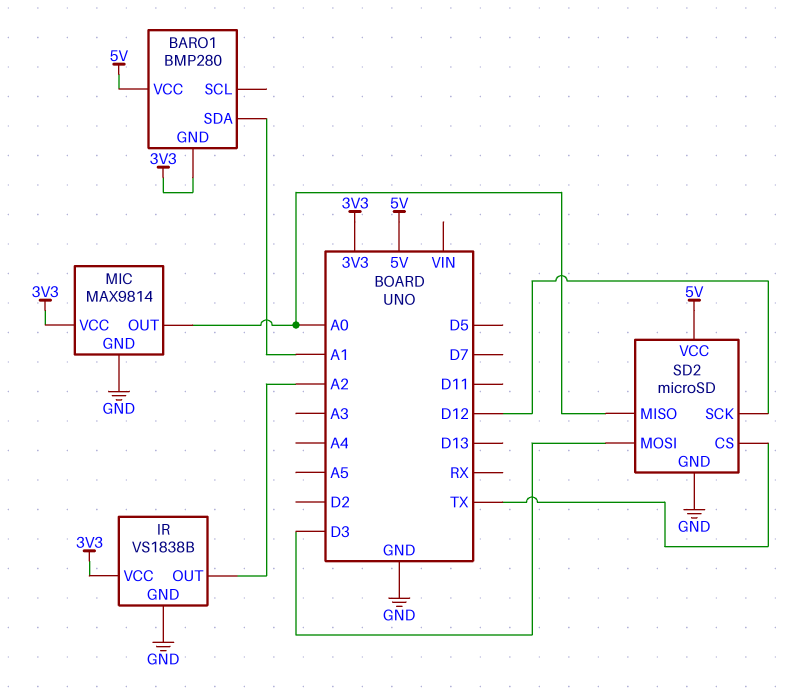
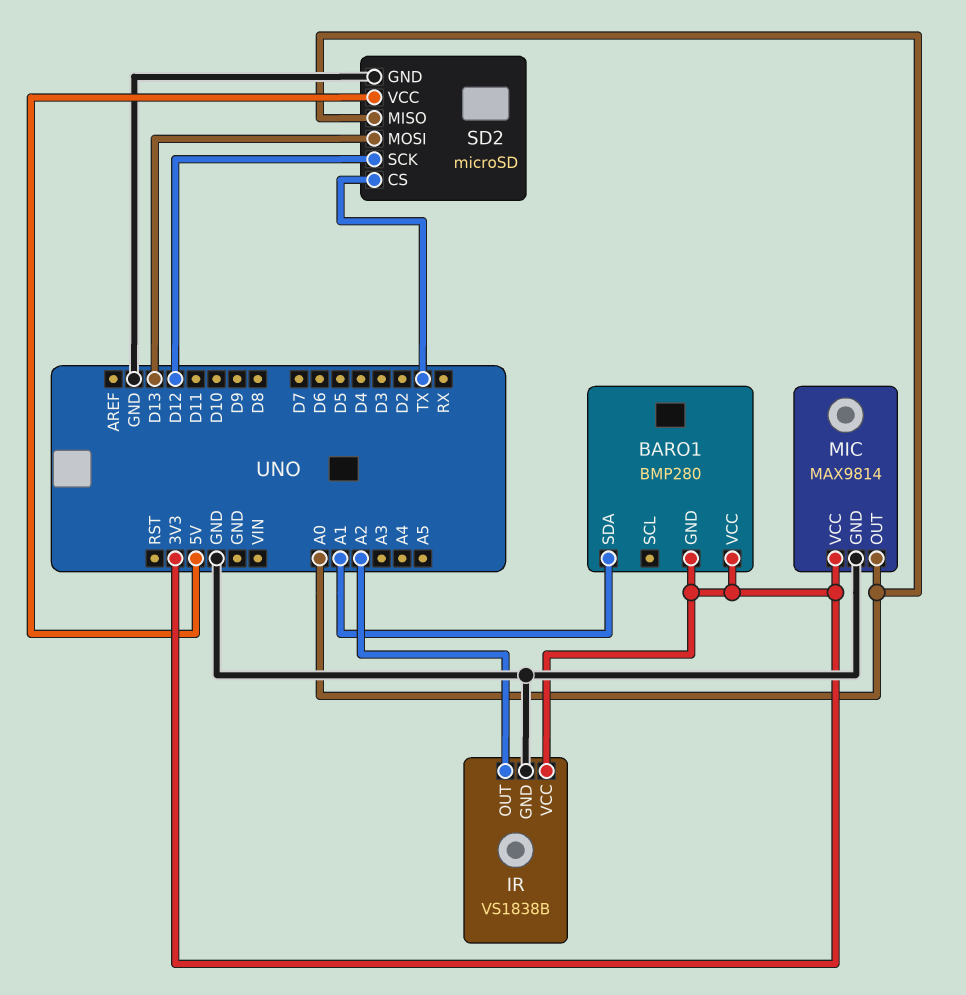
BARO1 pin VCC: 5V -> 3V3
SD2 pin MOSI: D3 -> D13

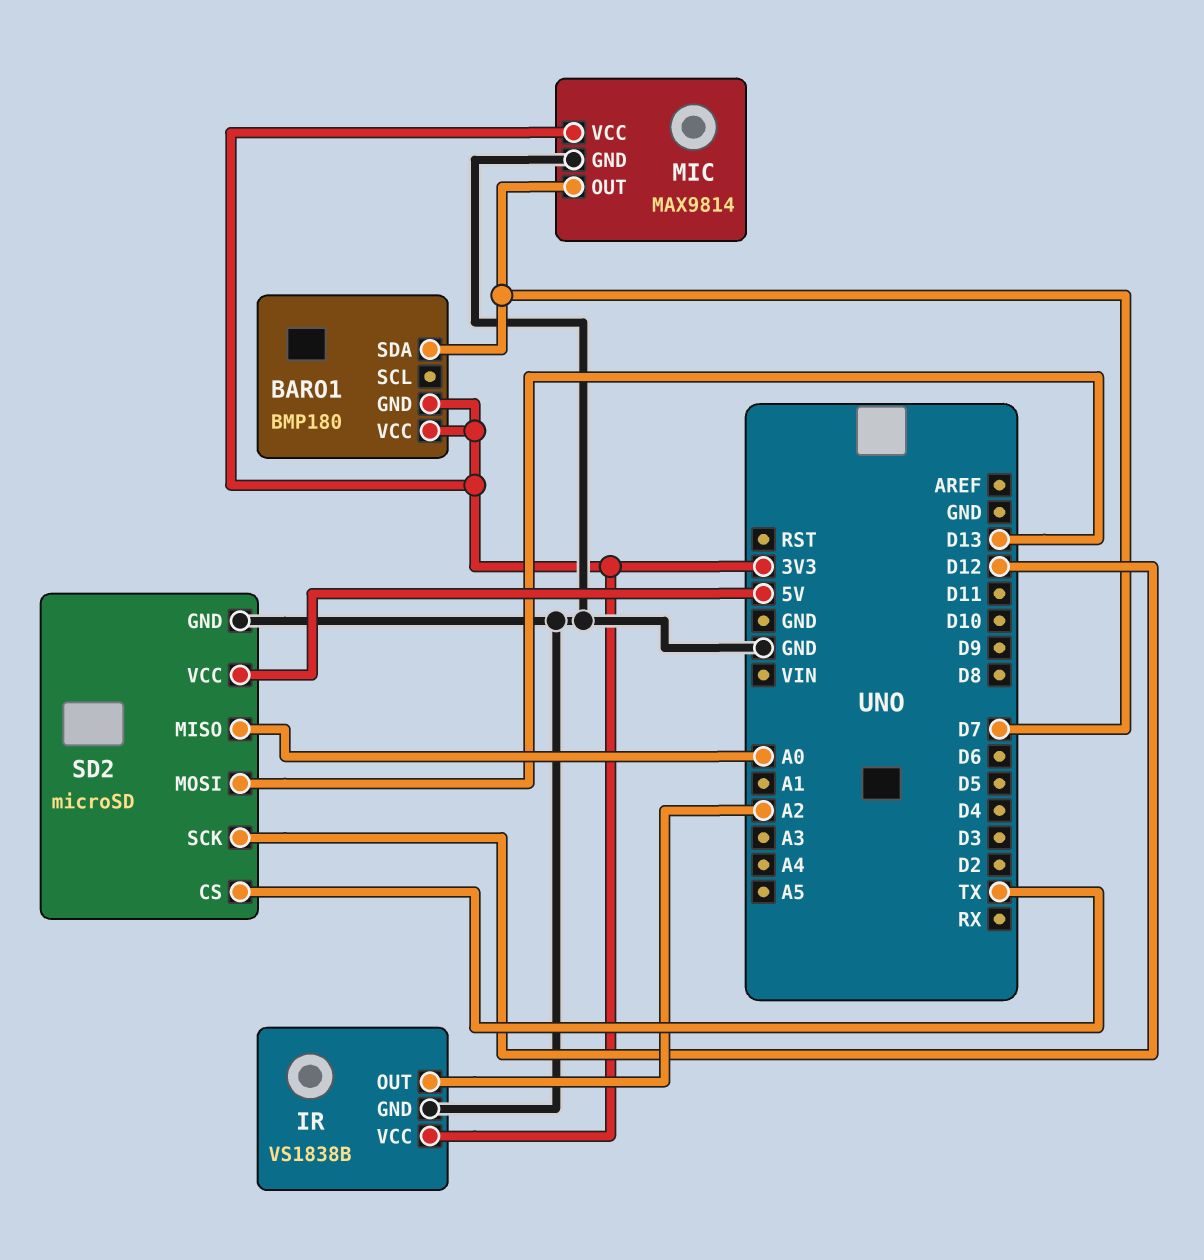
BARO1: BMP280 -> BMP180
BARO1 pin SDA: A1 -> D7
MIC pin OUT: A0 -> D7

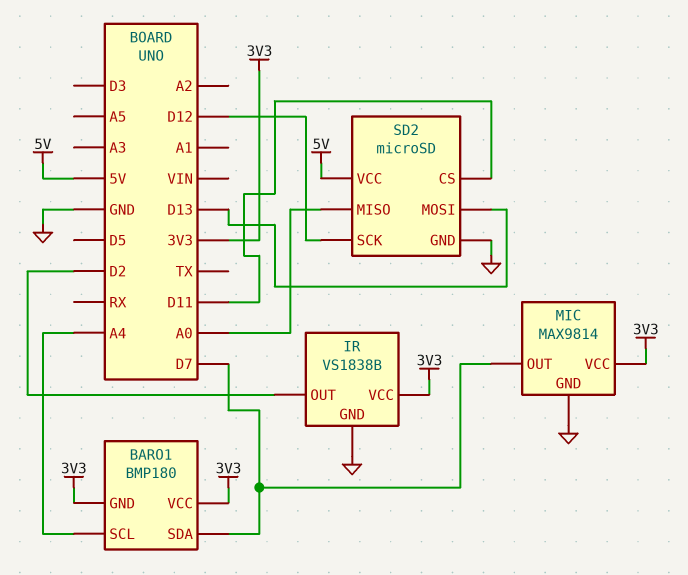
BARO1 pin SCL: none -> A4
IR pin OUT: A2 -> D2
SD2 pin CS: TX -> D11

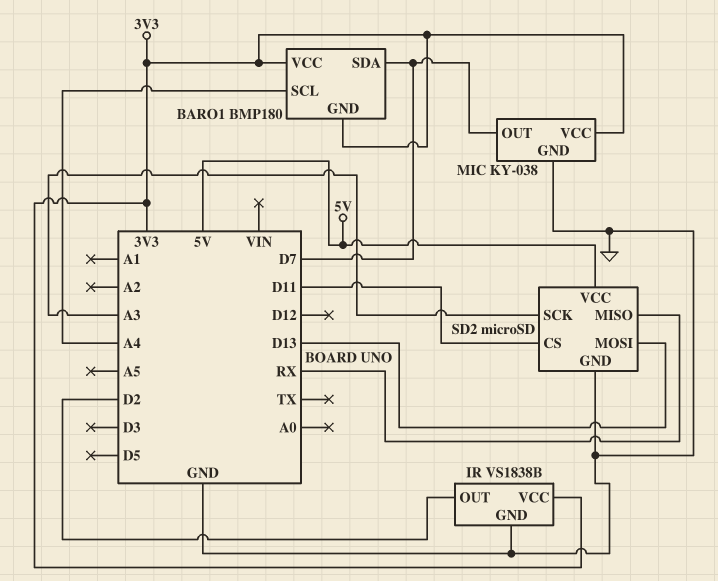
MIC: MAX9814 -> KY-038
SD2 pin MISO: A0 -> RX
SD2 pin SCK: D12 -> A3

